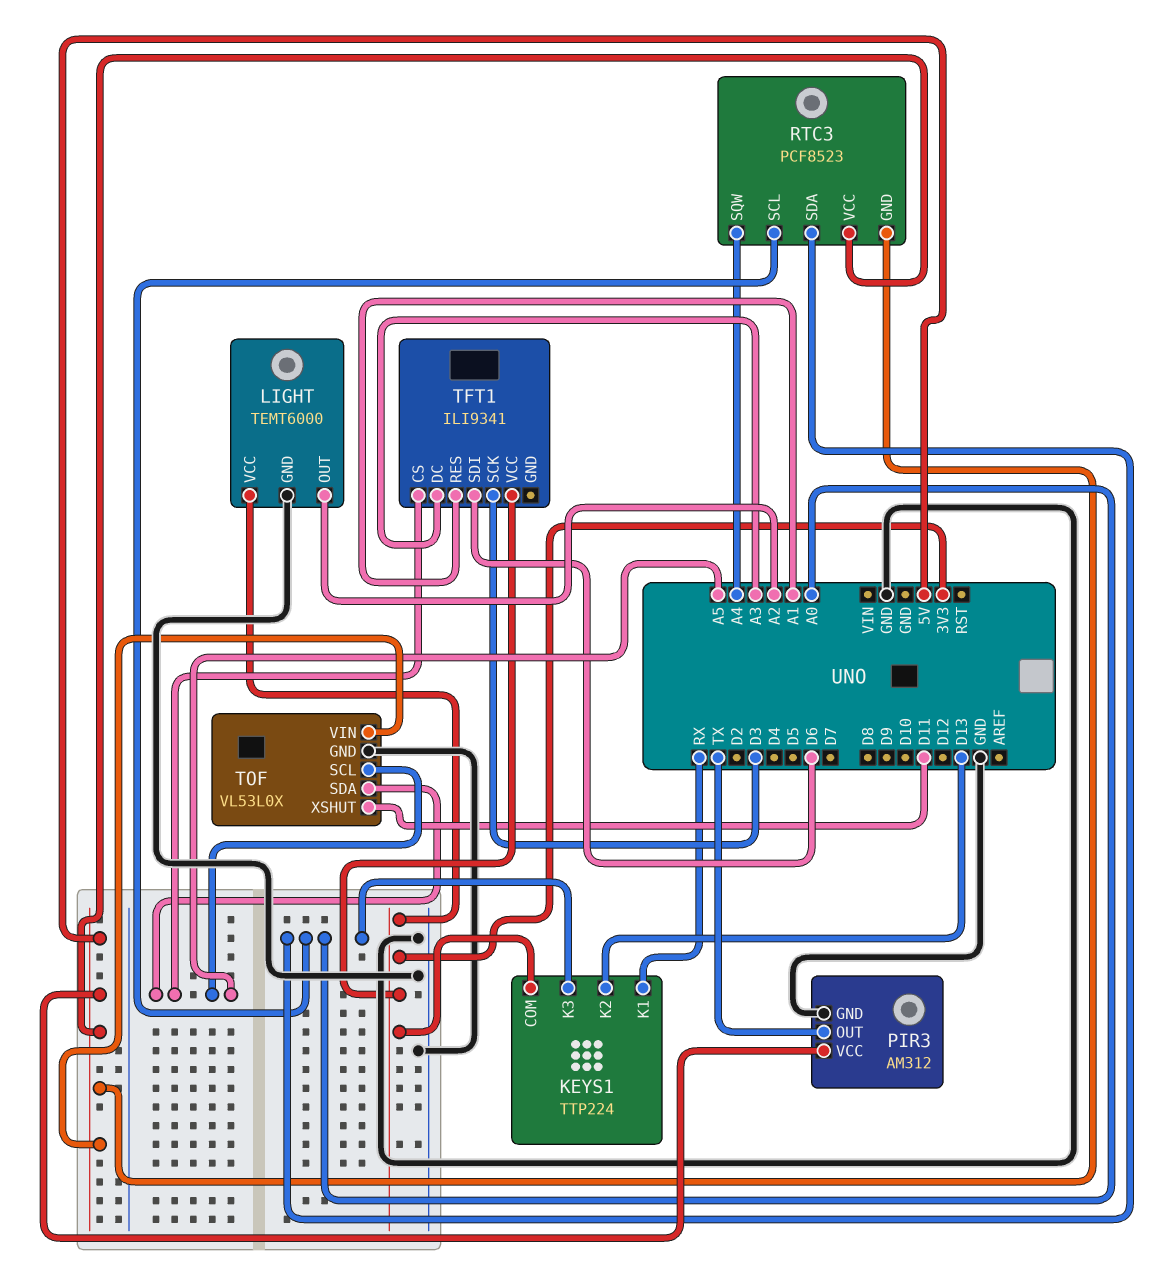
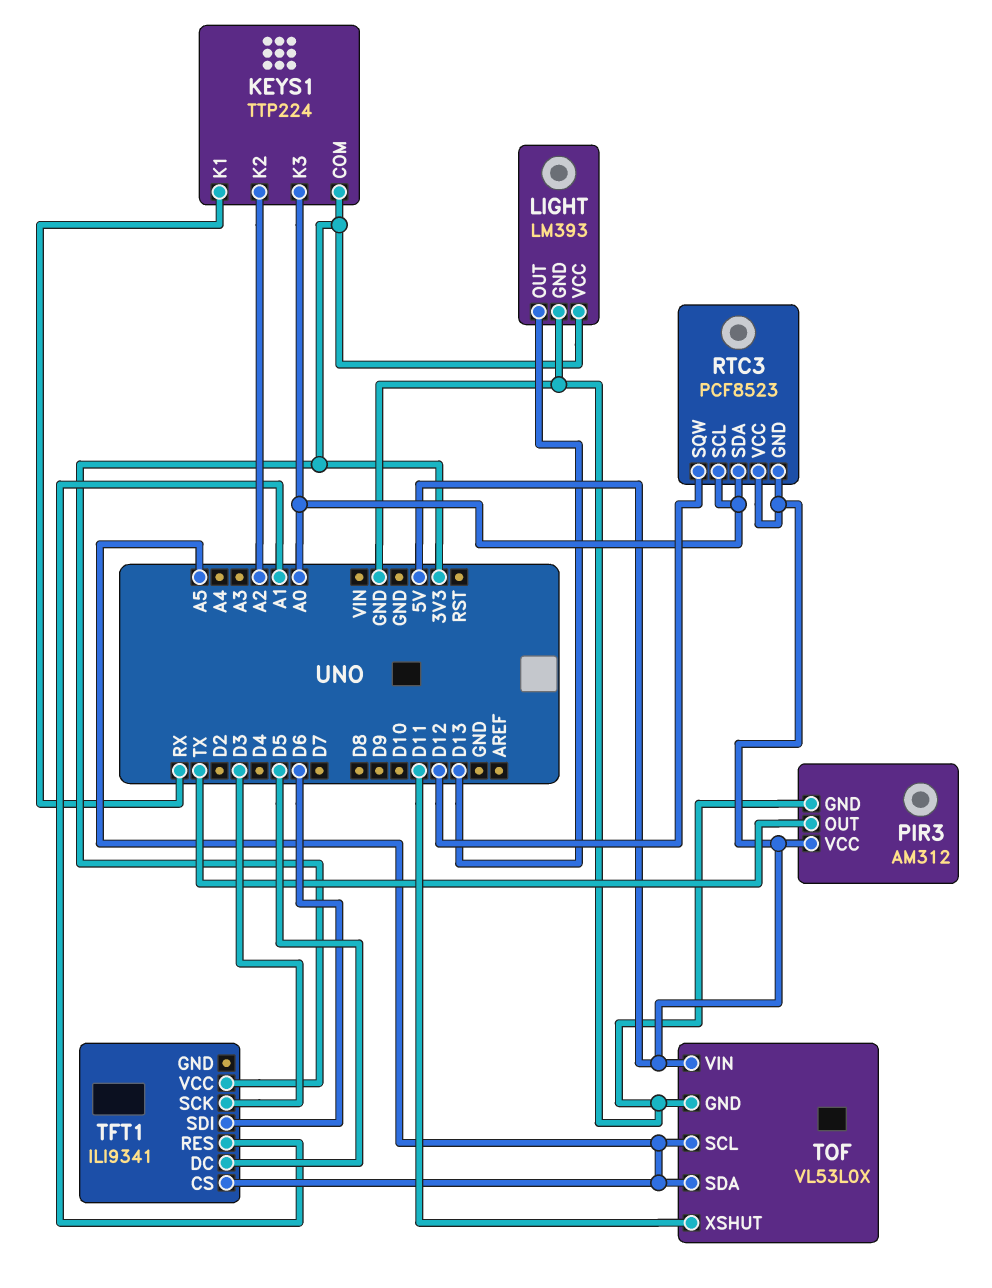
KEYS1 pin K2: D13 -> A2
LIGHT: TEMT6000 -> LM393
LIGHT pin OUT: A2 -> D13
RTC3 pin SQW: A4 -> D12
TFT1 pin DC: A3 -> D5

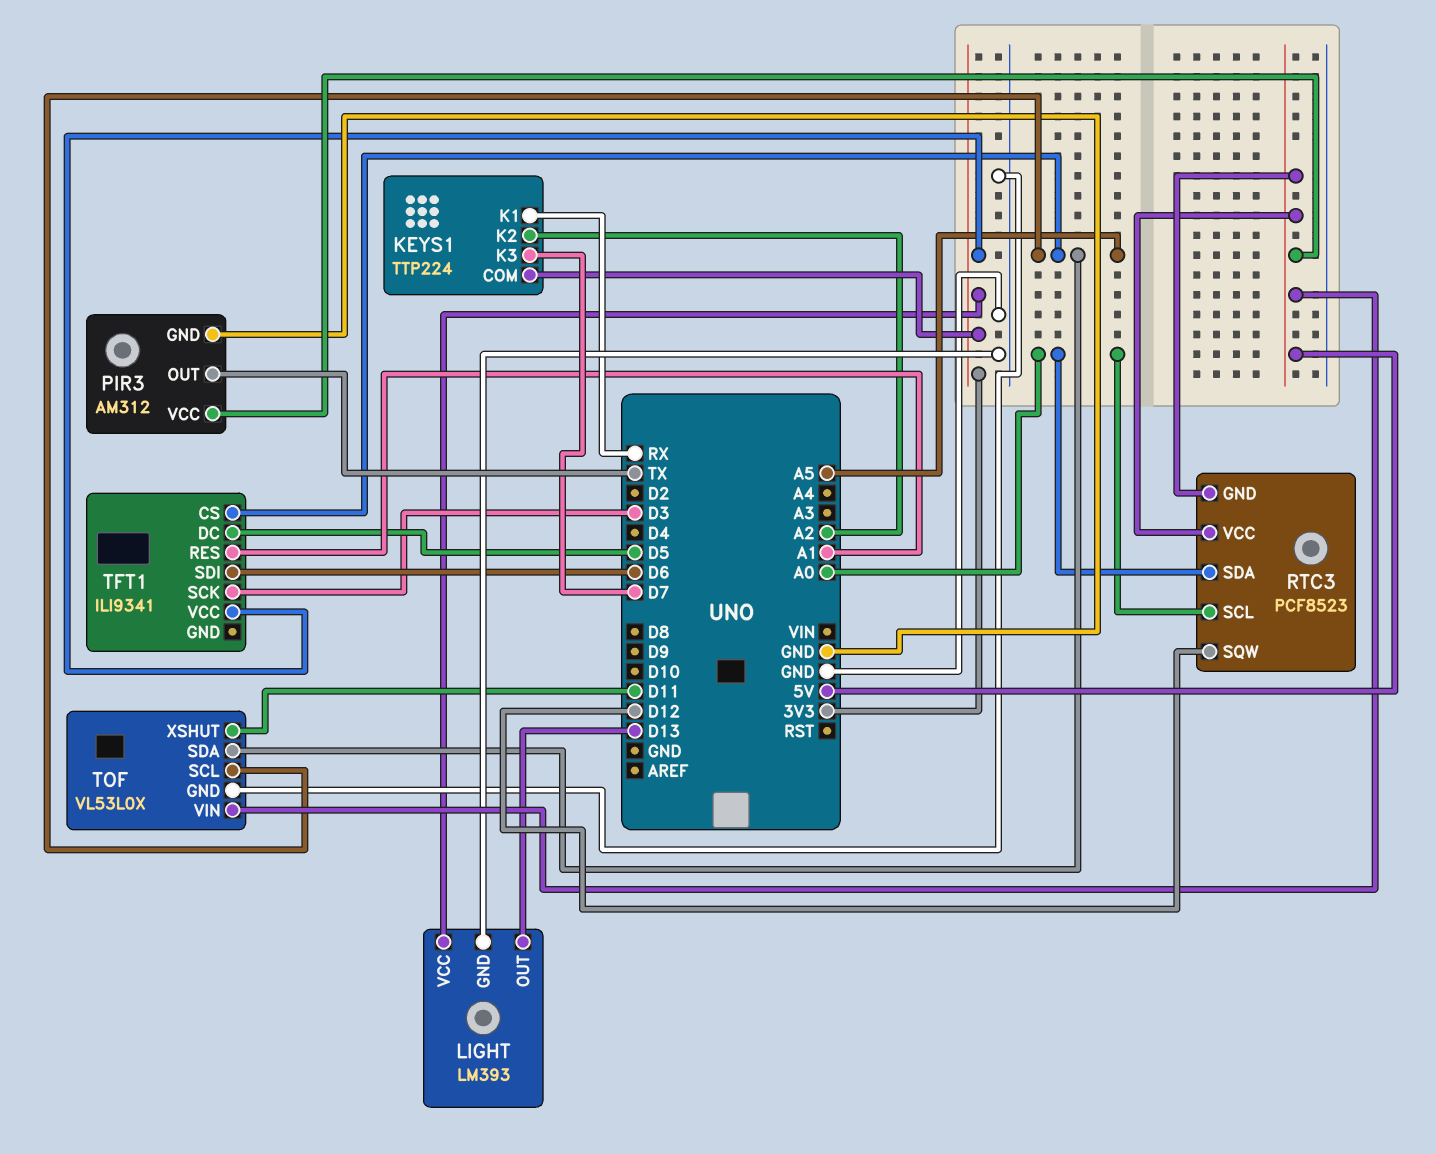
KEYS1 pin K3: A0 -> D7

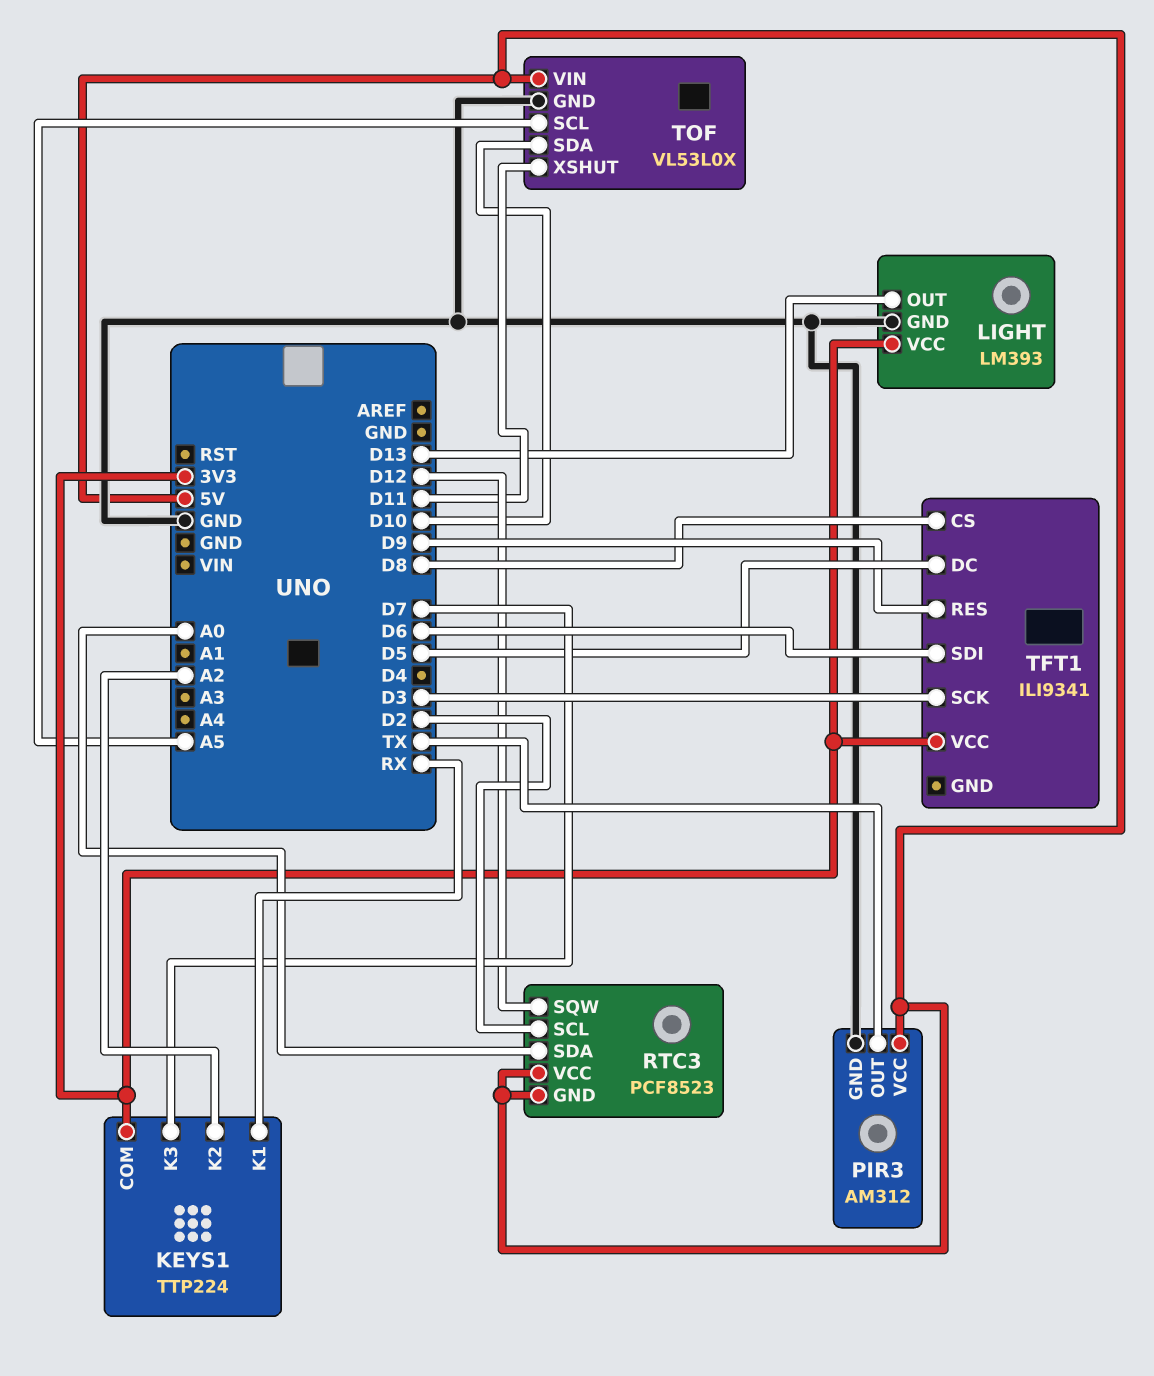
RTC3 pin SCL: A0 -> D2
TFT1 pin CS: A5 -> D8
TFT1 pin RES: A1 -> D9
TOF pin SDA: A5 -> D10

